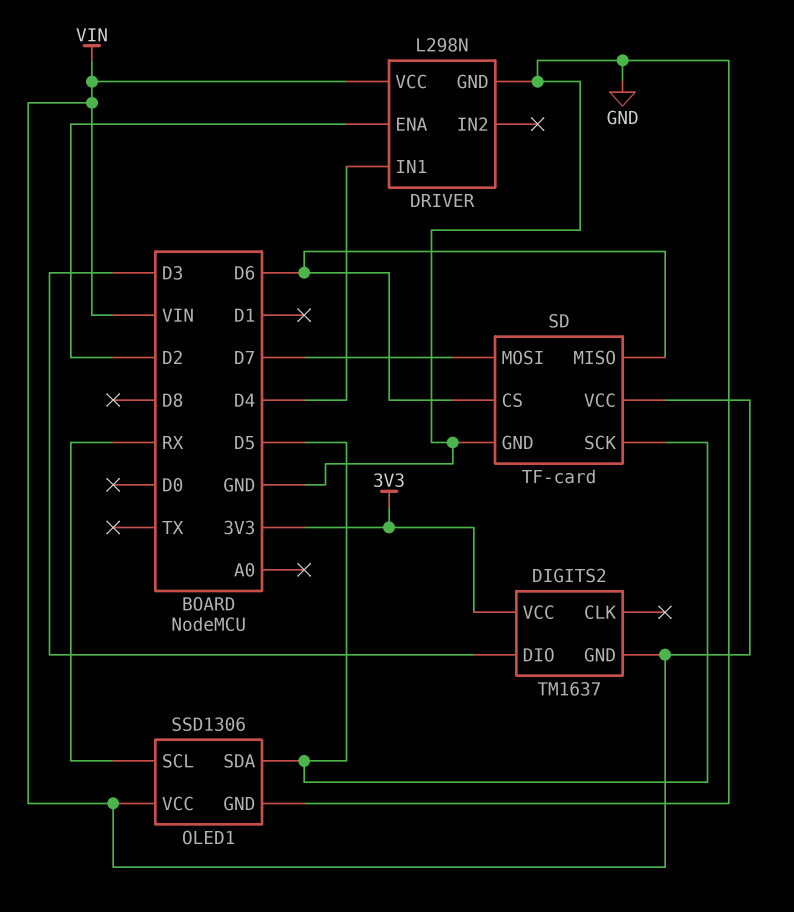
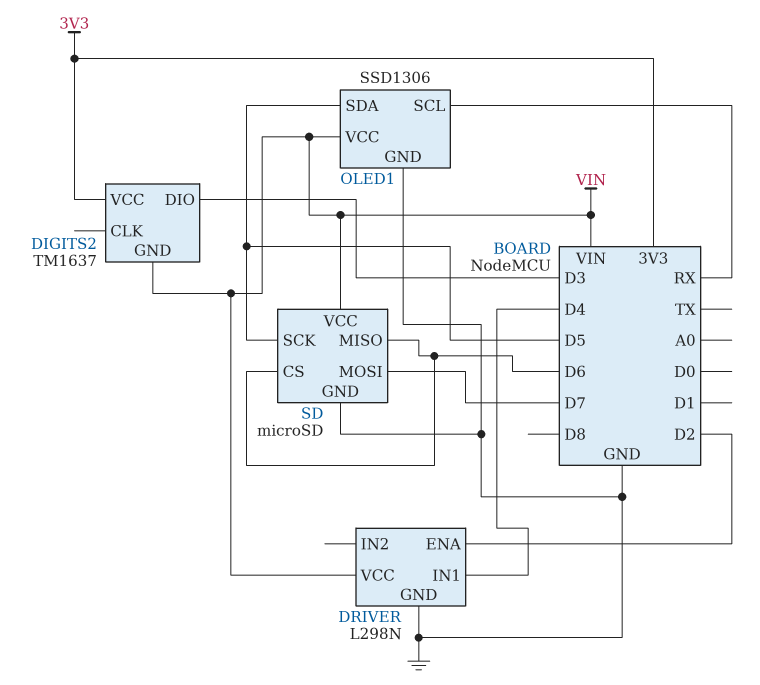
SD: TF-card -> microSD

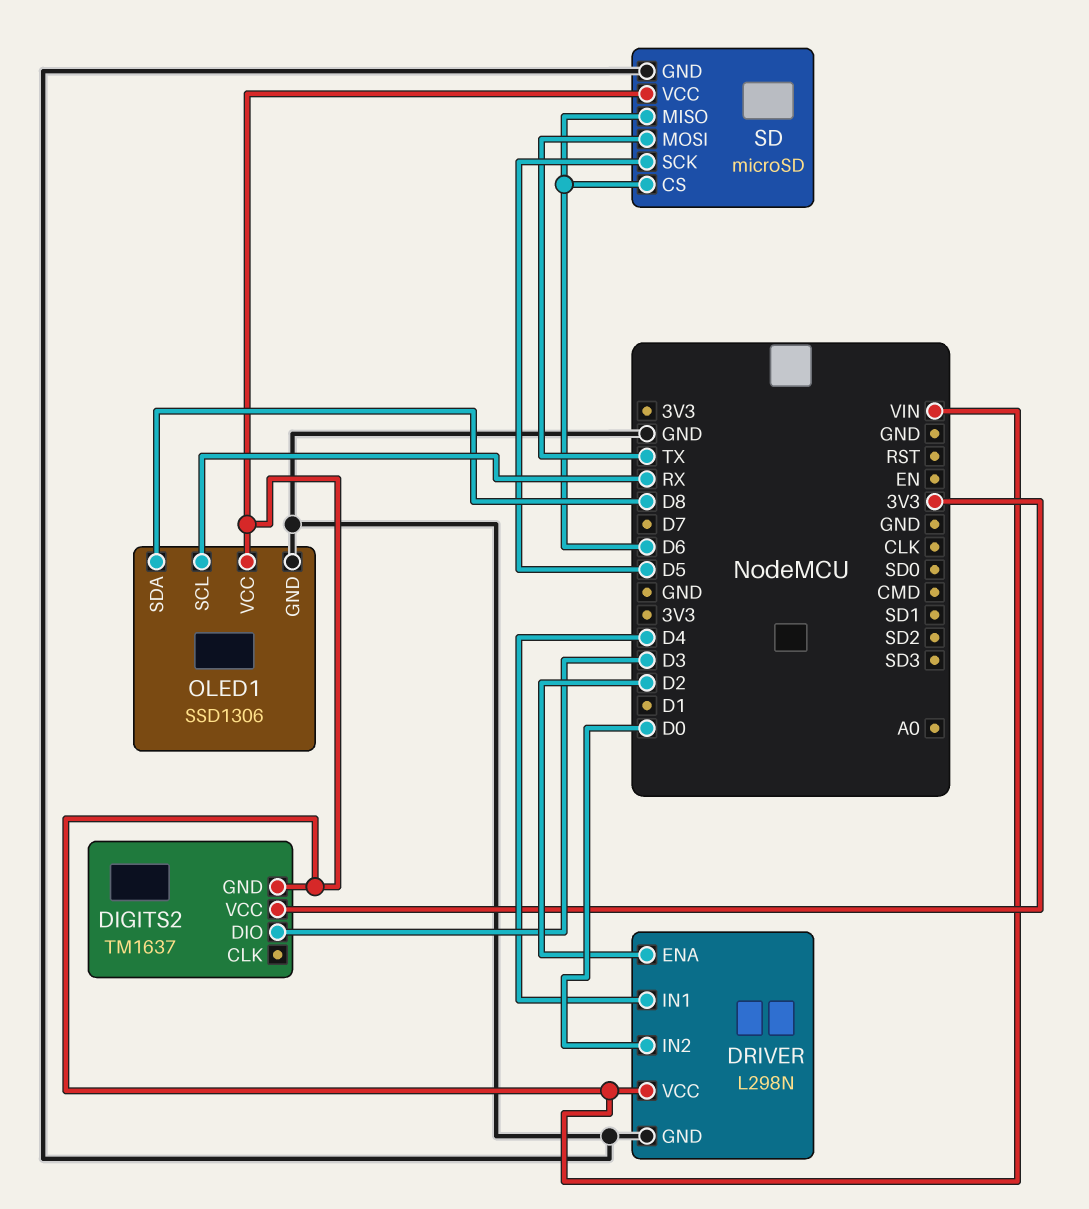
DRIVER pin IN2: none -> D0
OLED1 pin SDA: D5 -> D8
SD pin MOSI: D7 -> TX

